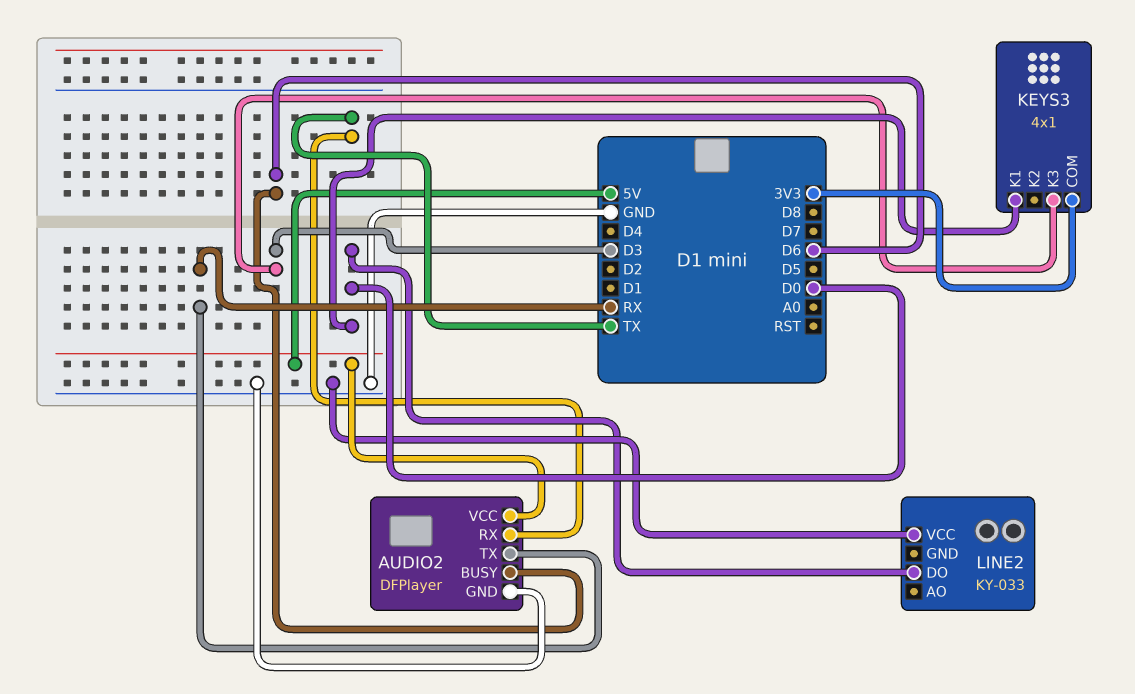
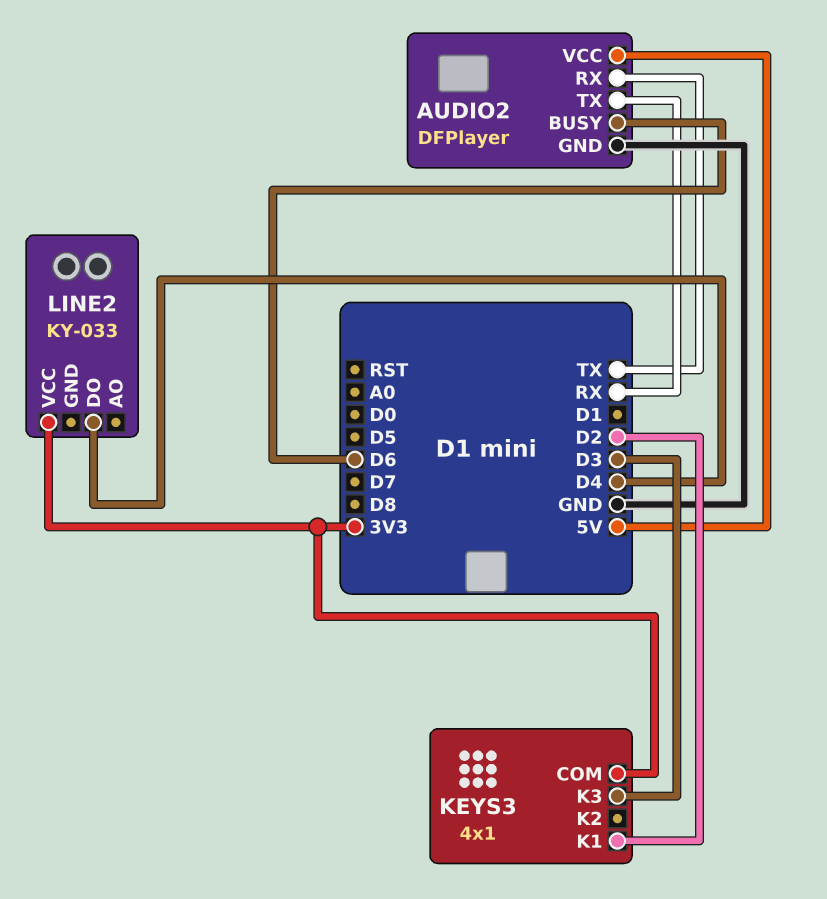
KEYS3 pin K1: D0 -> D2
LINE2 pin DO: D0 -> D4
LINE2 pin VCC: GND -> 3V3

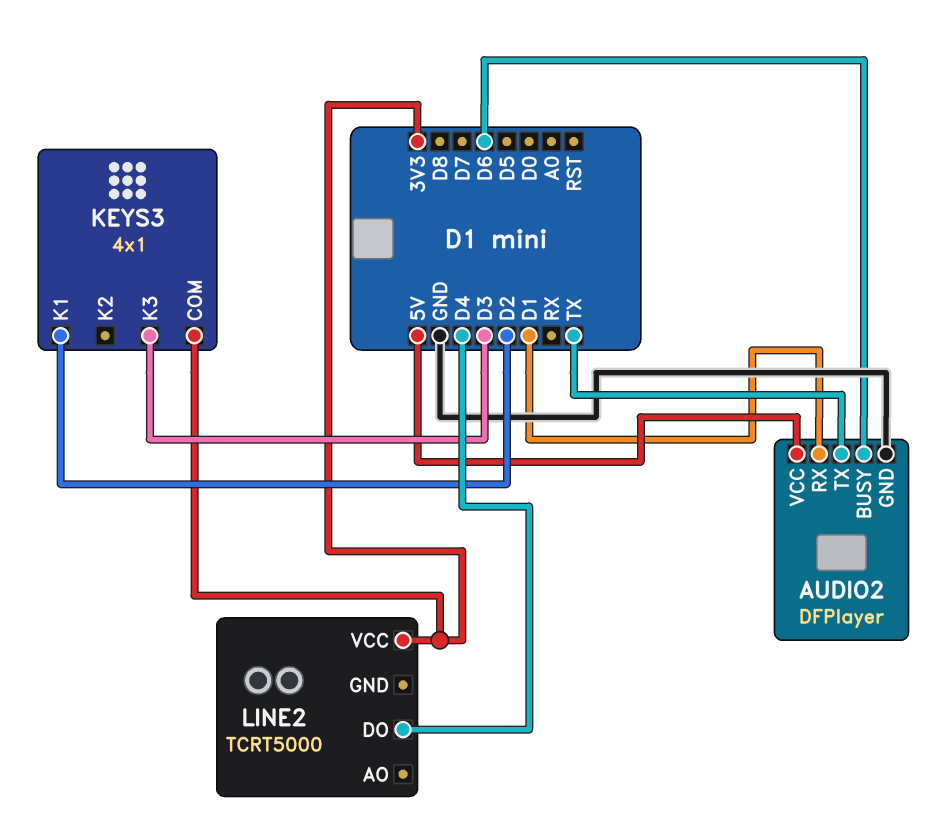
AUDIO2 pin RX: TX -> D1
AUDIO2 pin TX: RX -> TX
LINE2: KY-033 -> TCRT5000

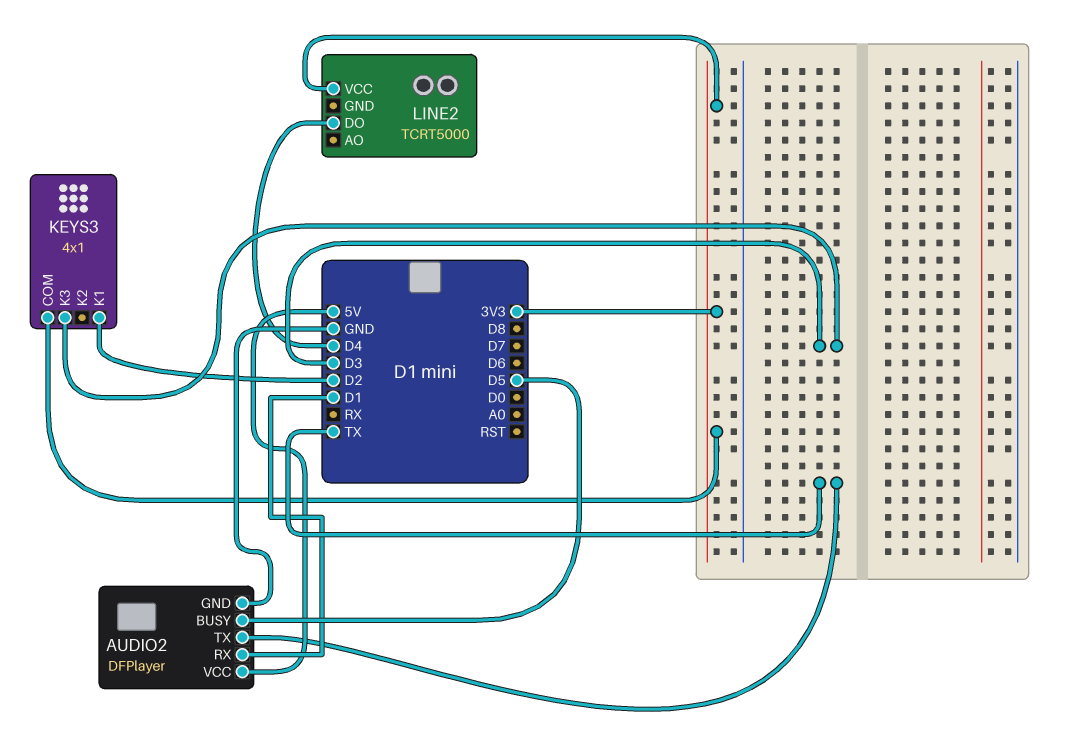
AUDIO2 pin BUSY: D6 -> D5

